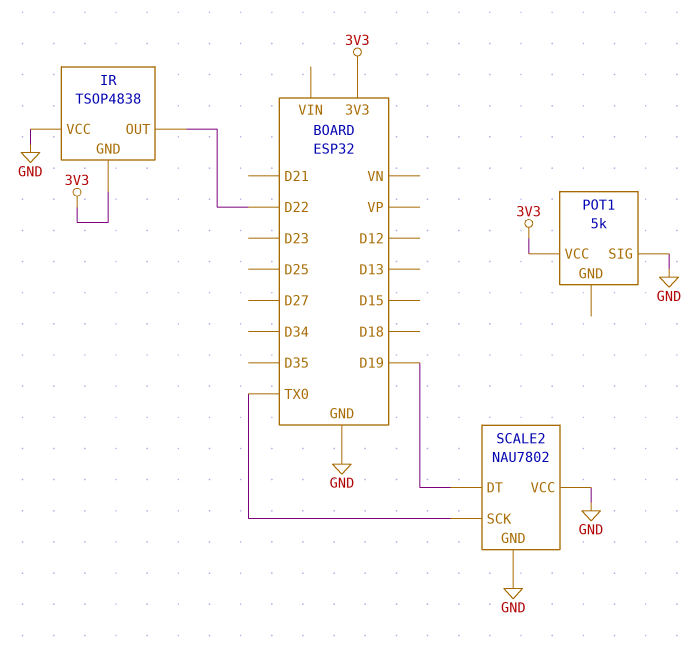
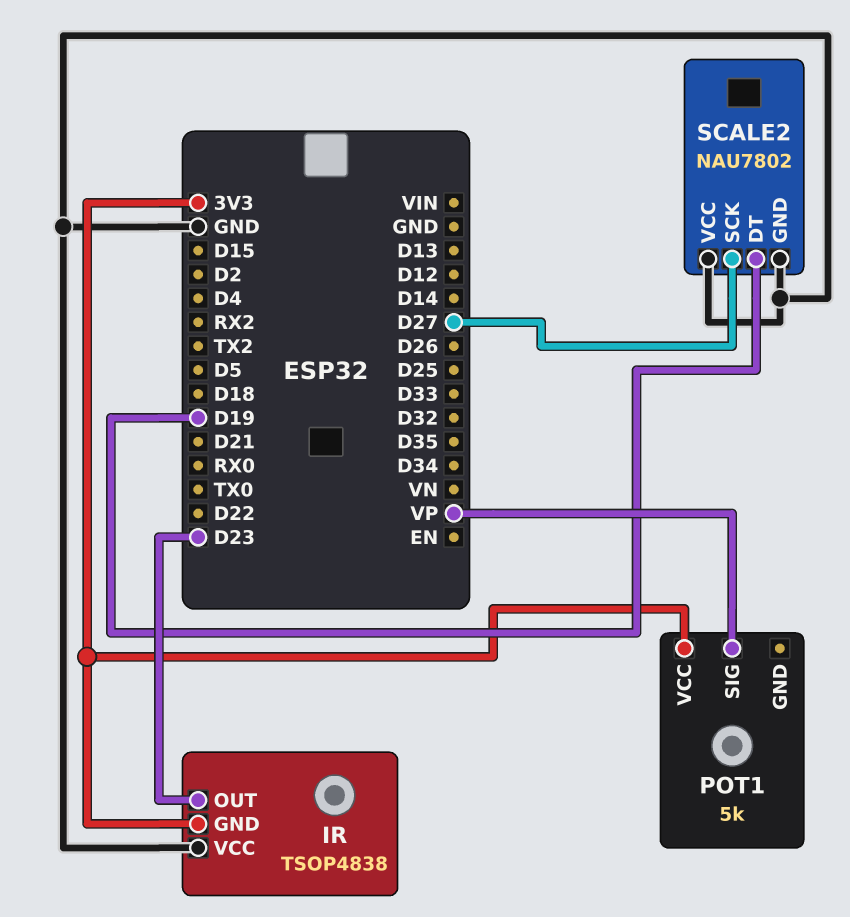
IR pin OUT: D22 -> D23
POT1 pin SIG: GND -> VP
SCALE2 pin SCK: TX0 -> D27

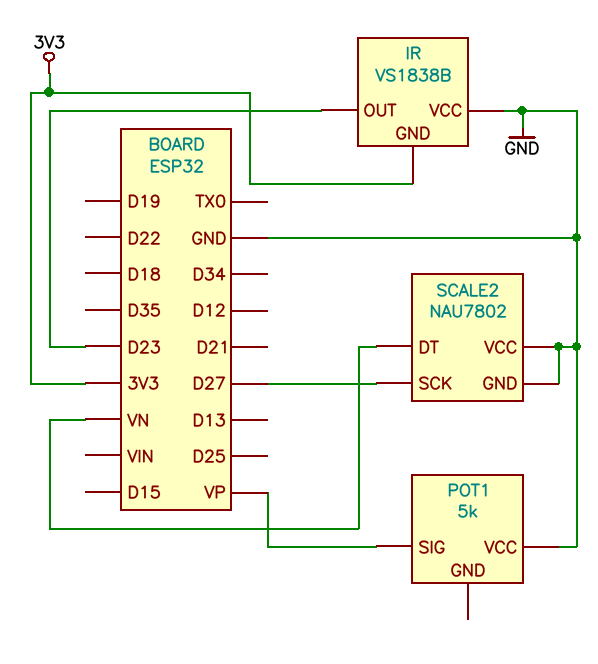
IR: TSOP4838 -> VS1838B
POT1 pin VCC: 3V3 -> GND
SCALE2 pin DT: D19 -> VN

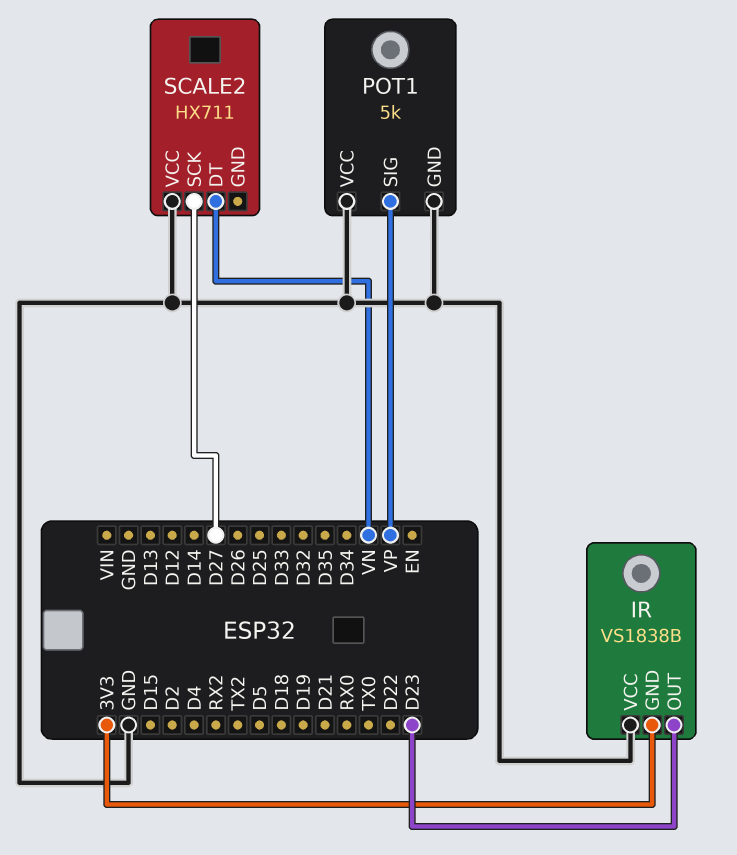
POT1 pin GND: none -> GND
SCALE2: NAU7802 -> HX711
SCALE2 pin GND: GND -> none

